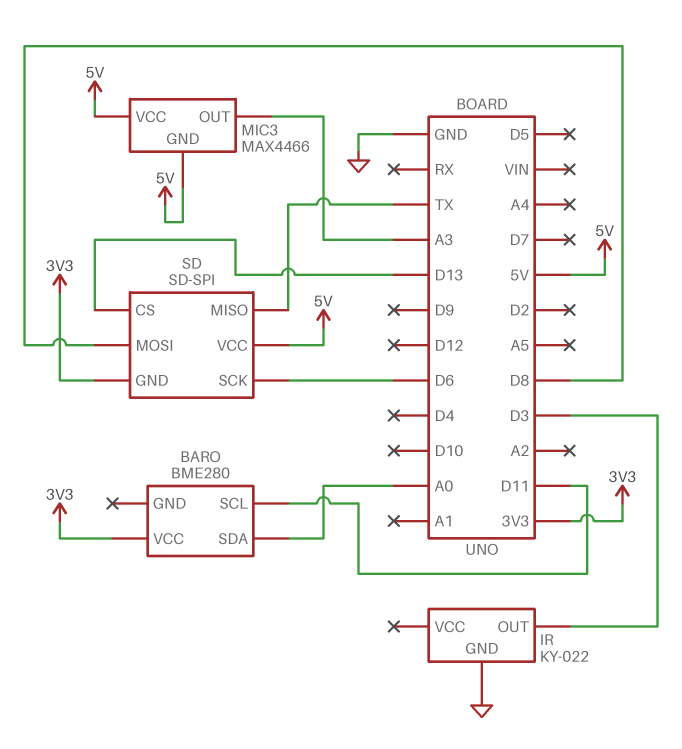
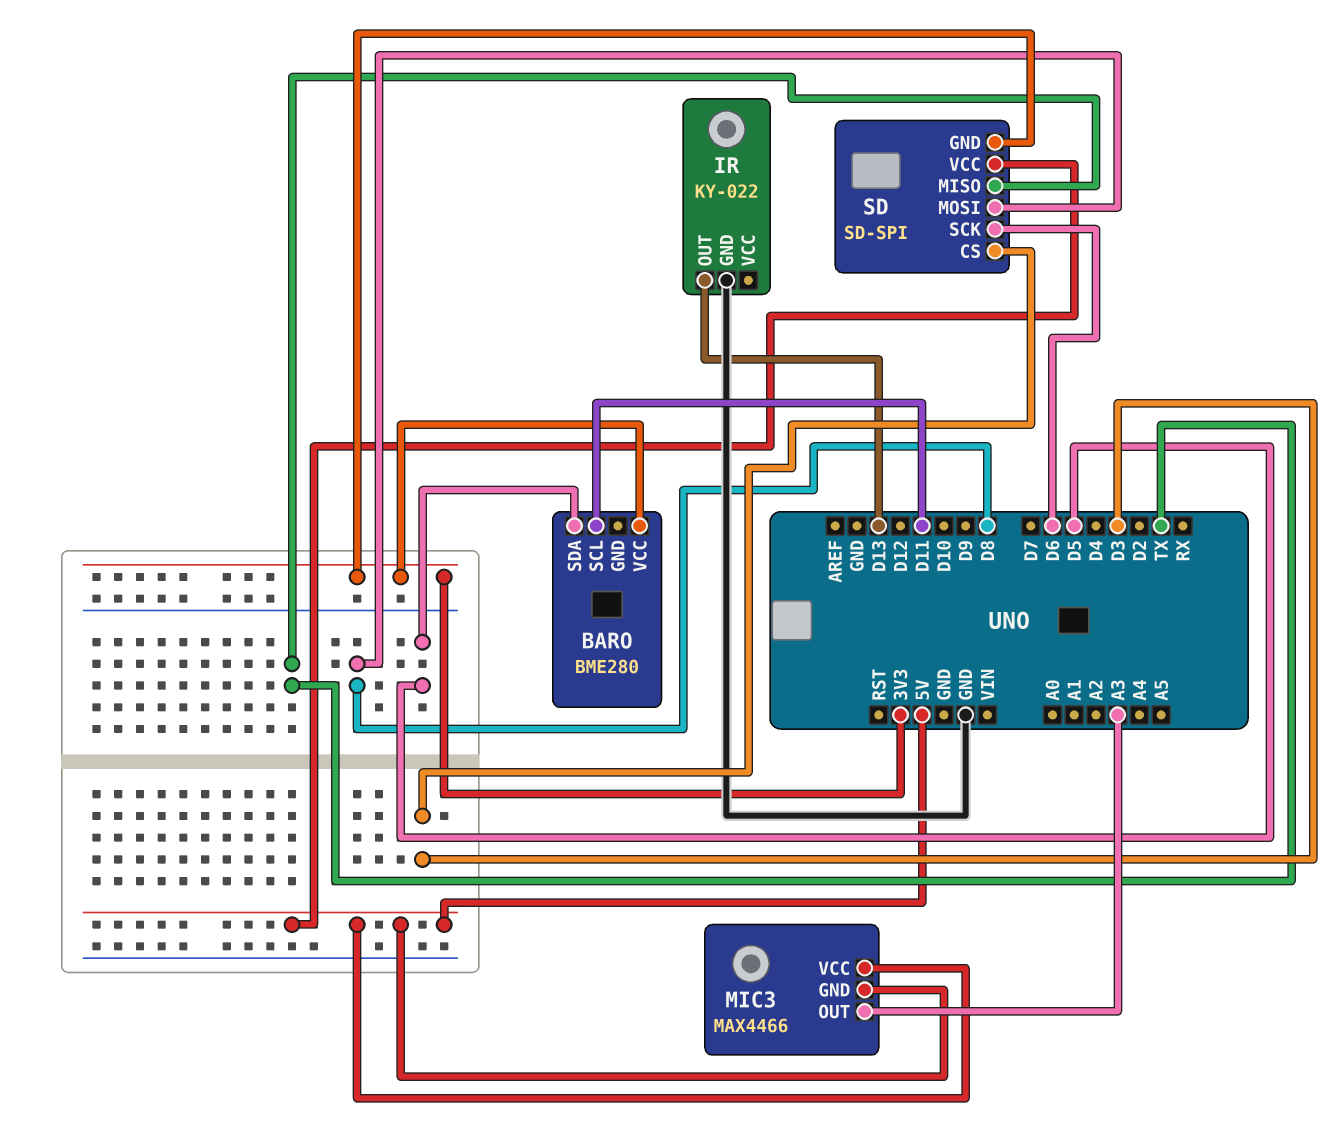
BARO pin SDA: A0 -> D5
IR pin OUT: D3 -> D13
SD pin CS: D13 -> D3

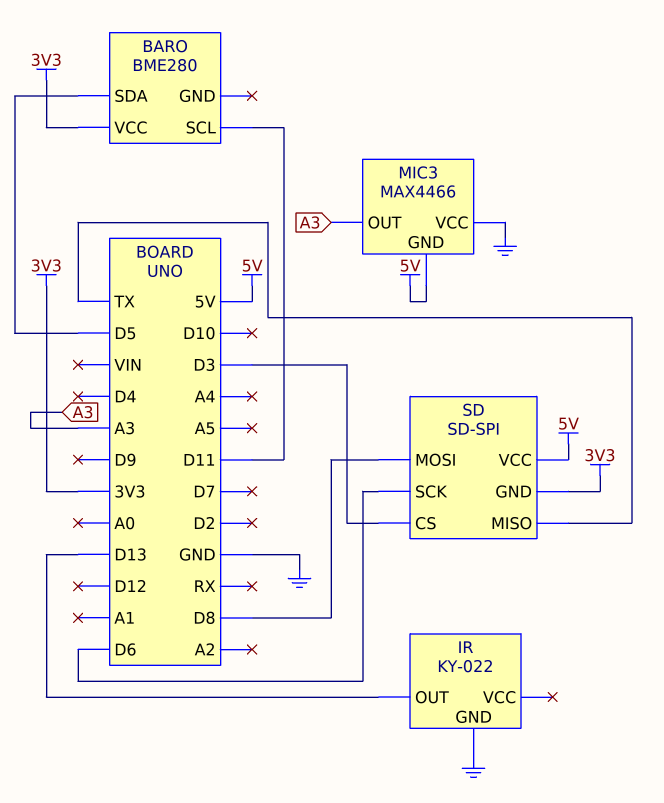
MIC3 pin VCC: 5V -> GND

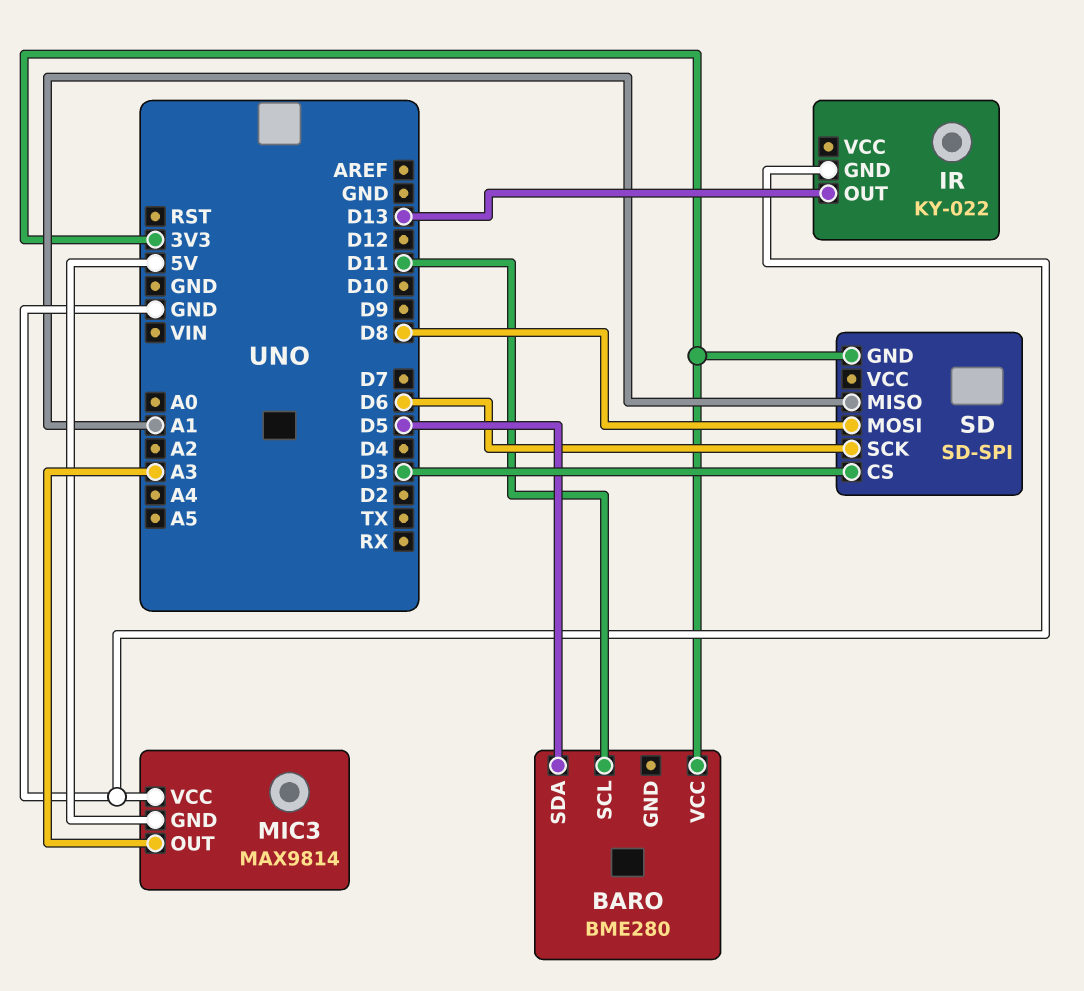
MIC3: MAX4466 -> MAX9814
SD pin MISO: TX -> A1
SD pin VCC: 5V -> none

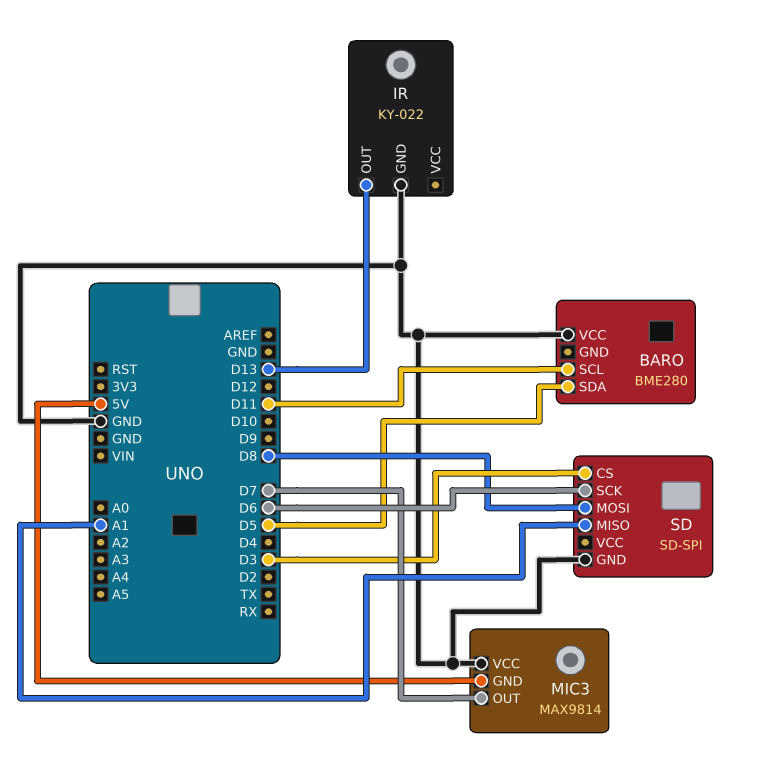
BARO pin VCC: 3V3 -> GND
MIC3 pin OUT: A3 -> D7
SD pin GND: 3V3 -> GND

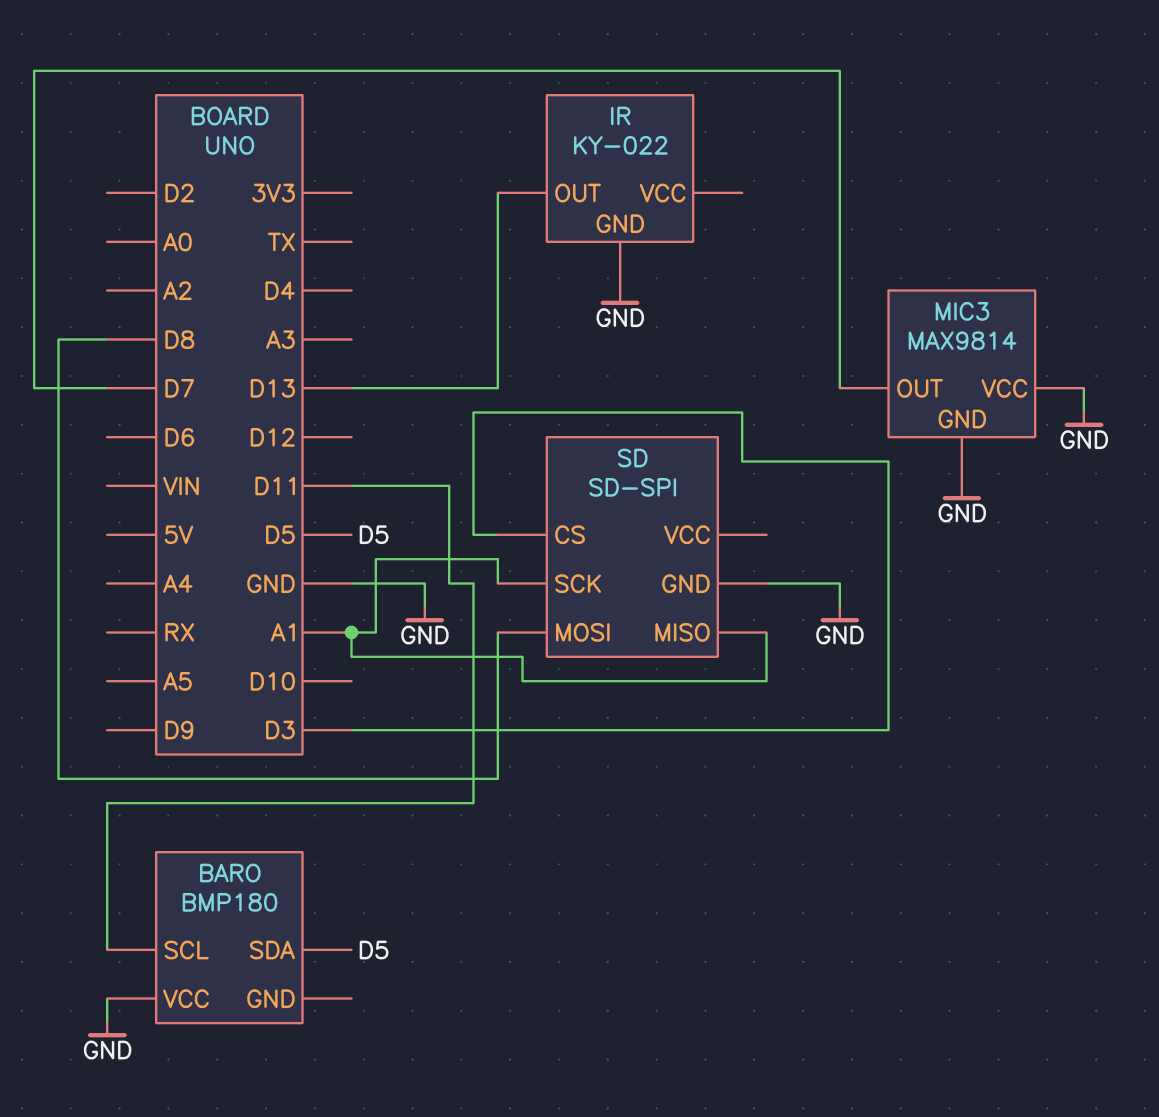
BARO: BME280 -> BMP180
MIC3 pin GND: 5V -> GND
SD pin SCK: D6 -> A1

